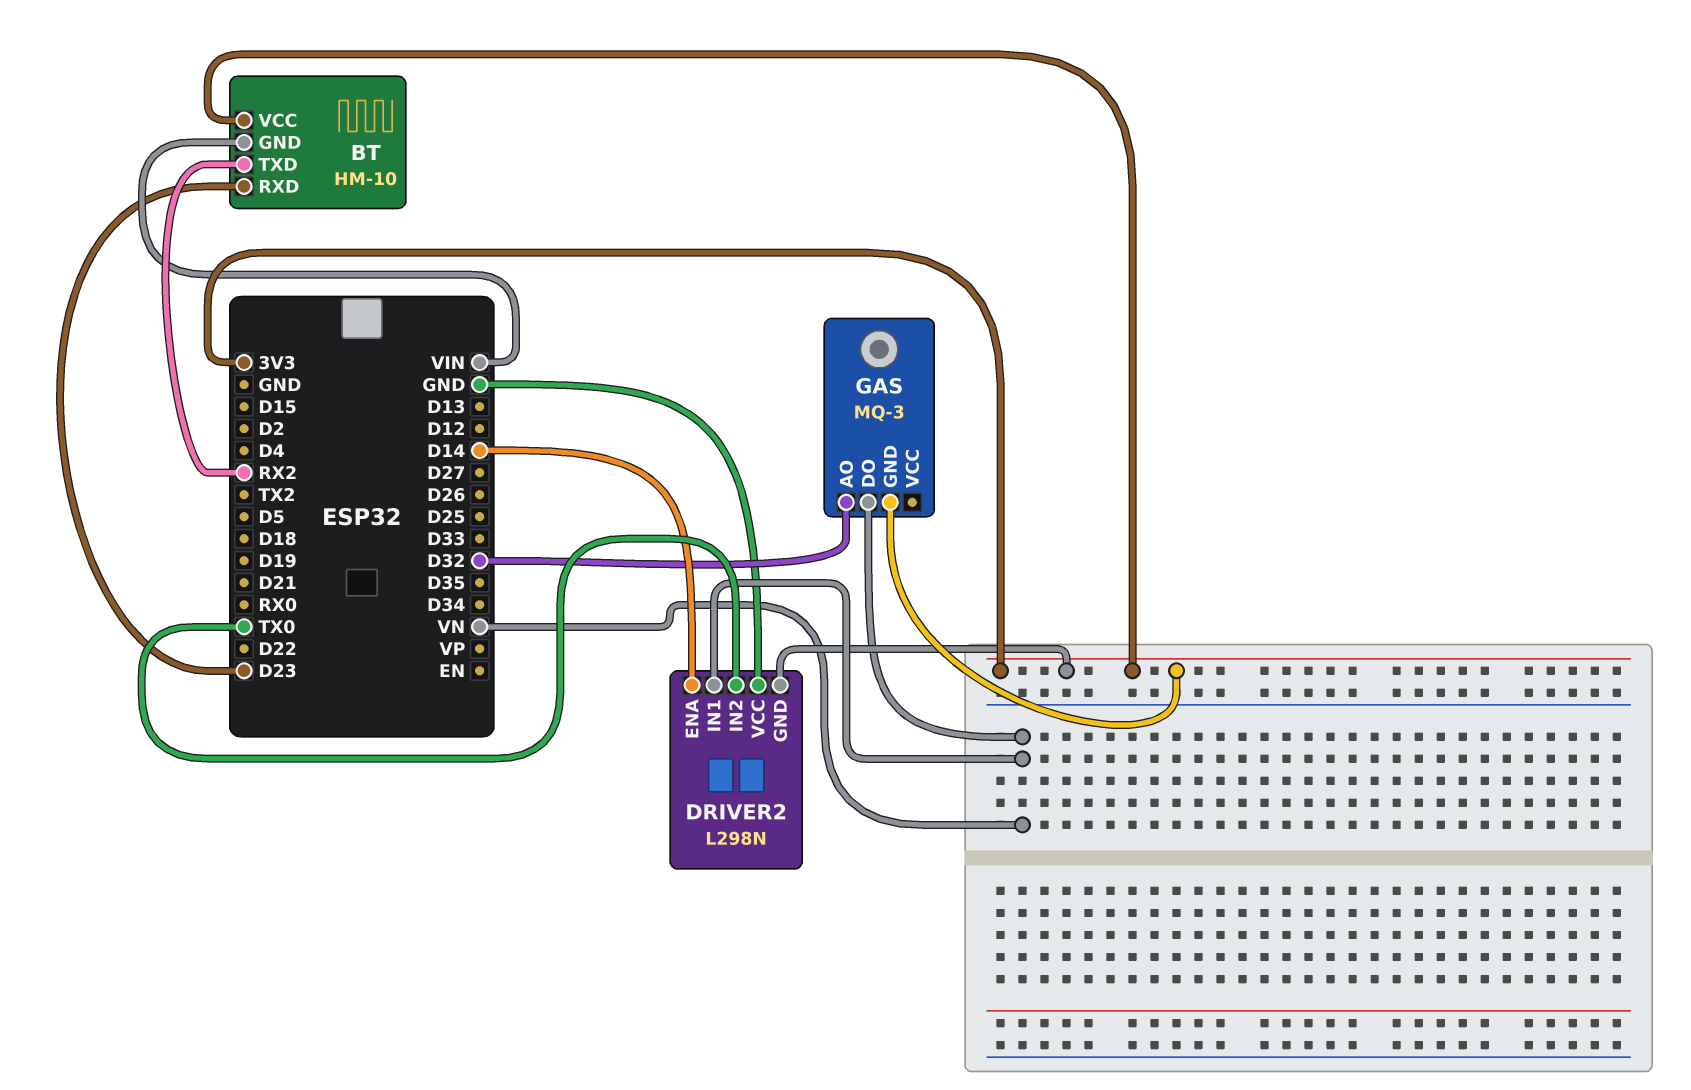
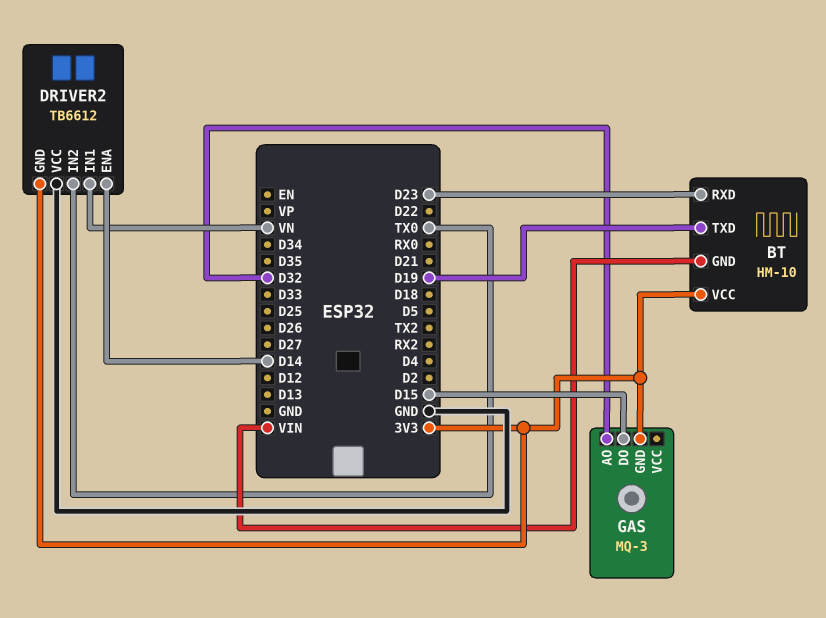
BT pin TXD: RX2 -> D19
DRIVER2: L298N -> TB6612
GAS pin DO: VN -> D15

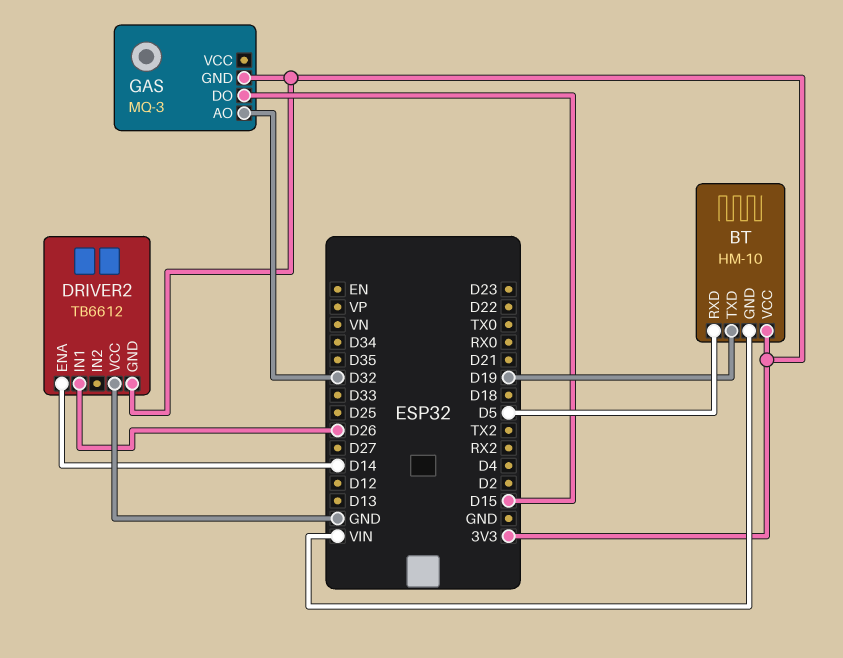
BT pin RXD: D23 -> D5
DRIVER2 pin IN1: VN -> D26
DRIVER2 pin IN2: TX0 -> none

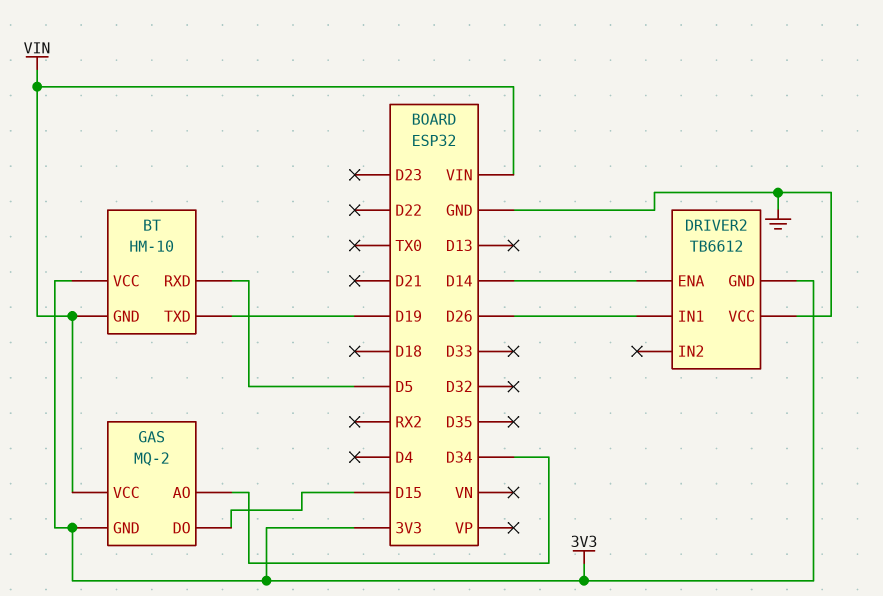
GAS: MQ-3 -> MQ-2
GAS pin AO: D32 -> D34
GAS pin VCC: none -> VIN

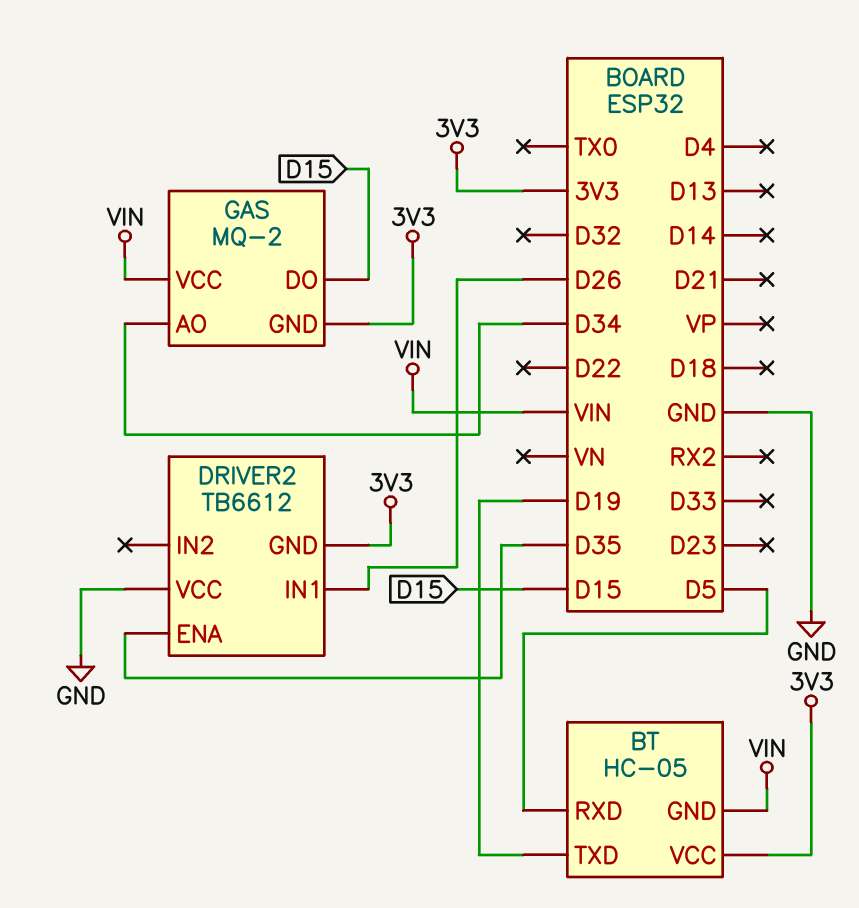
BT: HM-10 -> HC-05
DRIVER2 pin ENA: D14 -> D35

